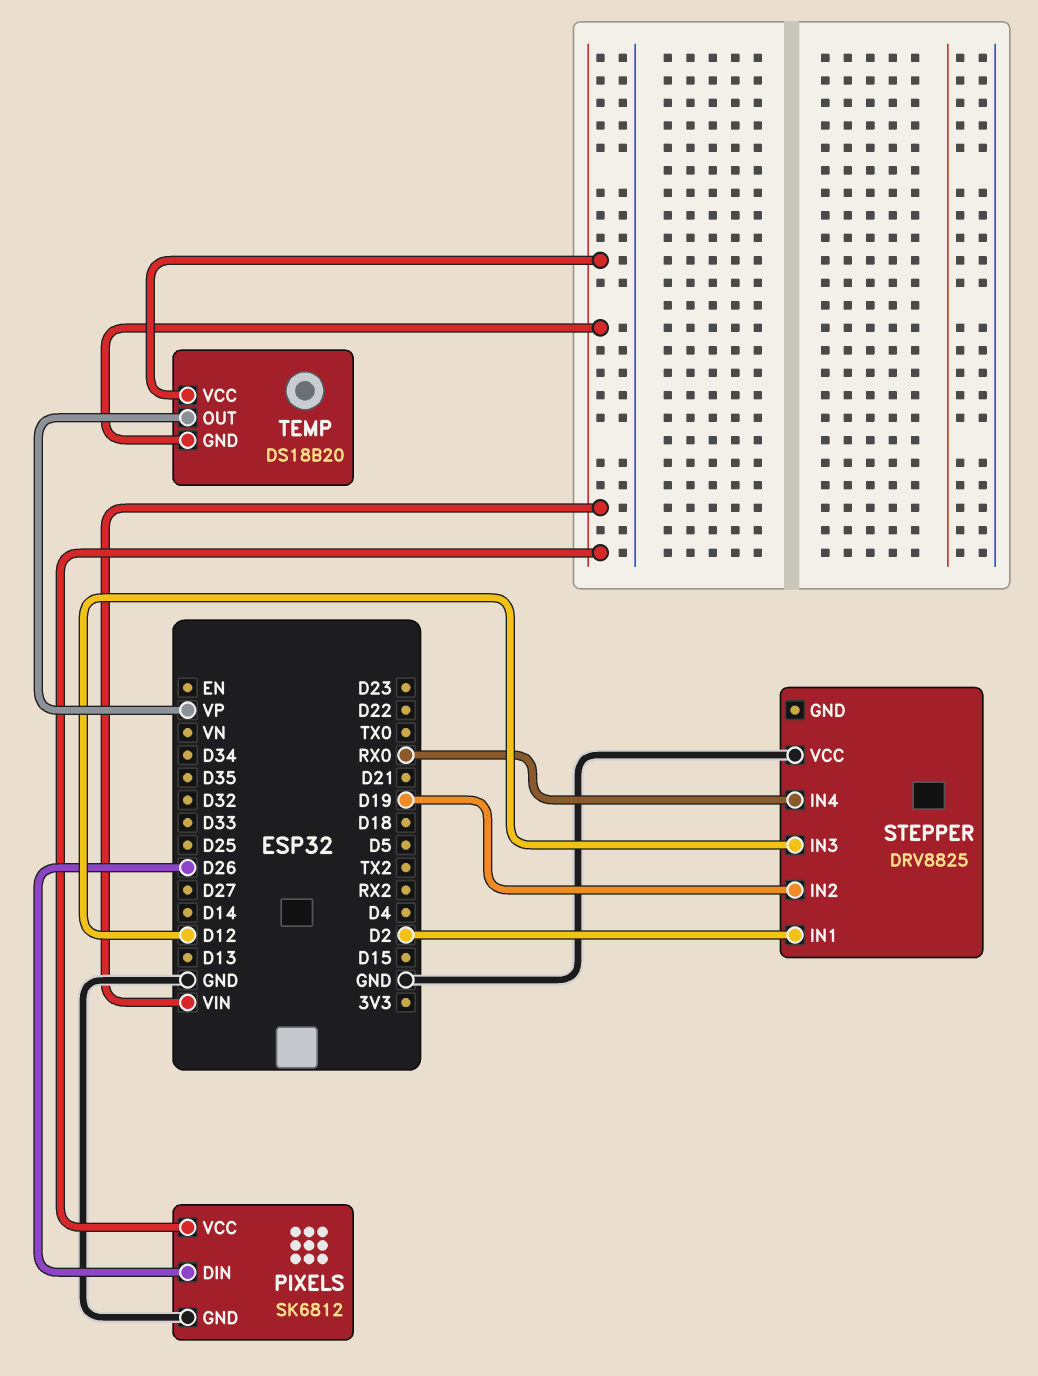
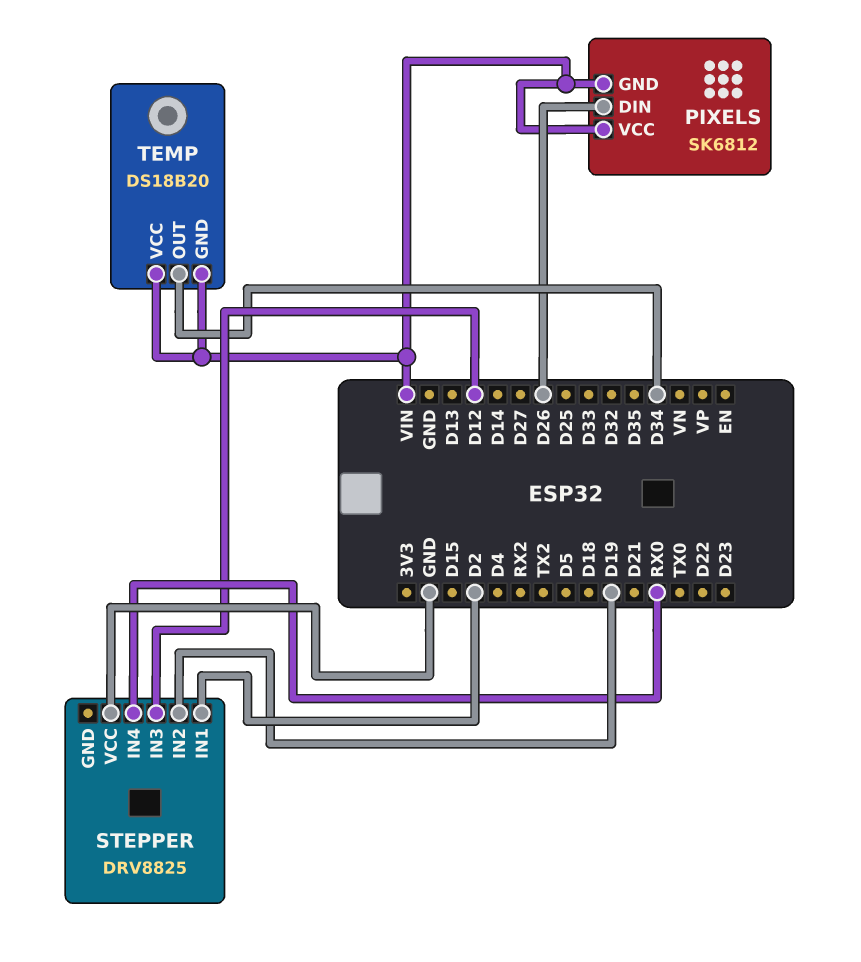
PIXELS pin GND: GND -> VIN
TEMP pin OUT: VP -> D34

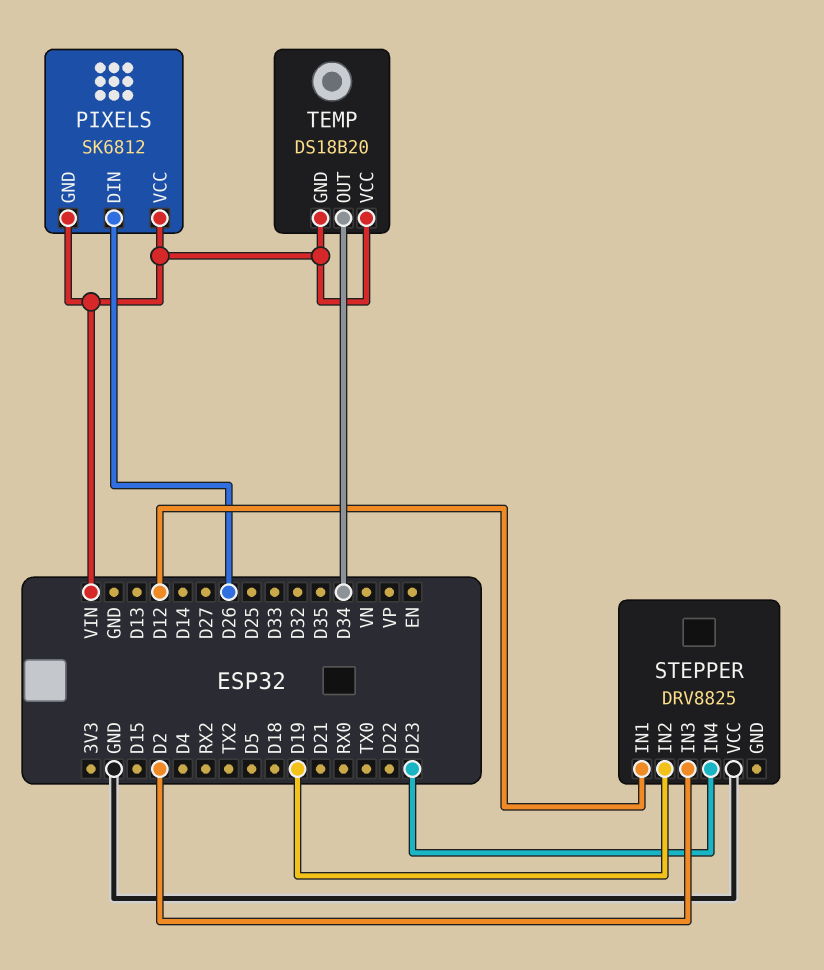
STEPPER pin IN1: D2 -> D12
STEPPER pin IN3: D12 -> D2
STEPPER pin IN4: RX0 -> D23

